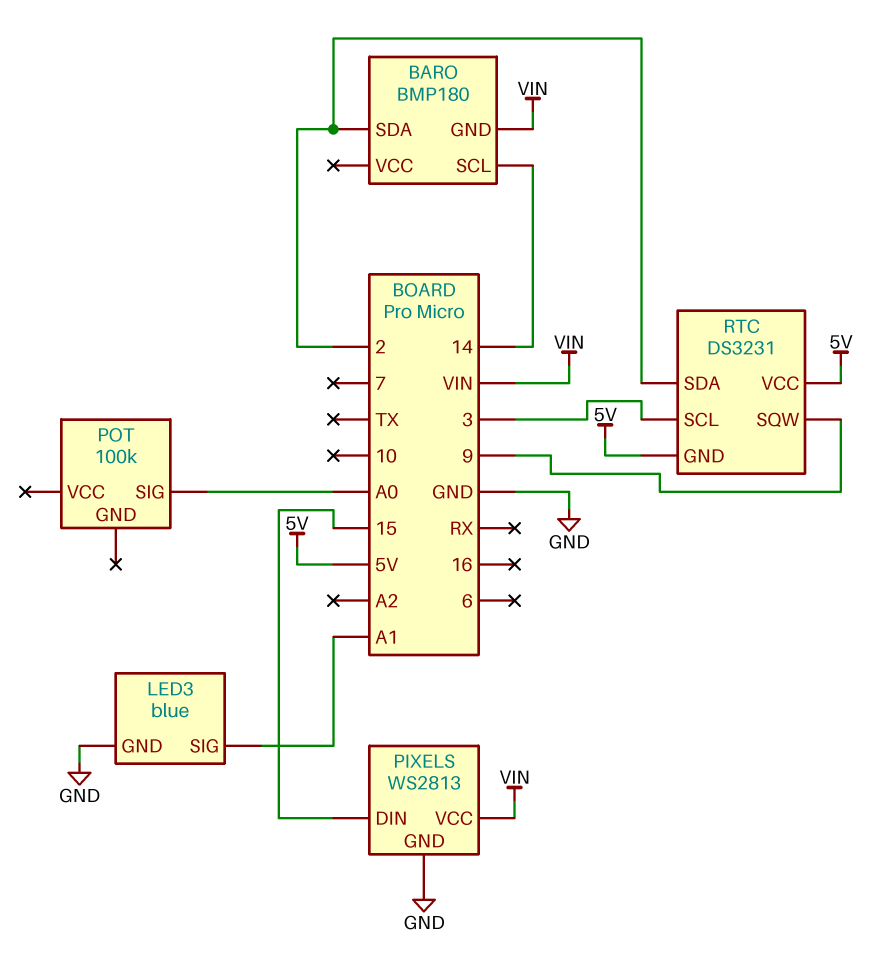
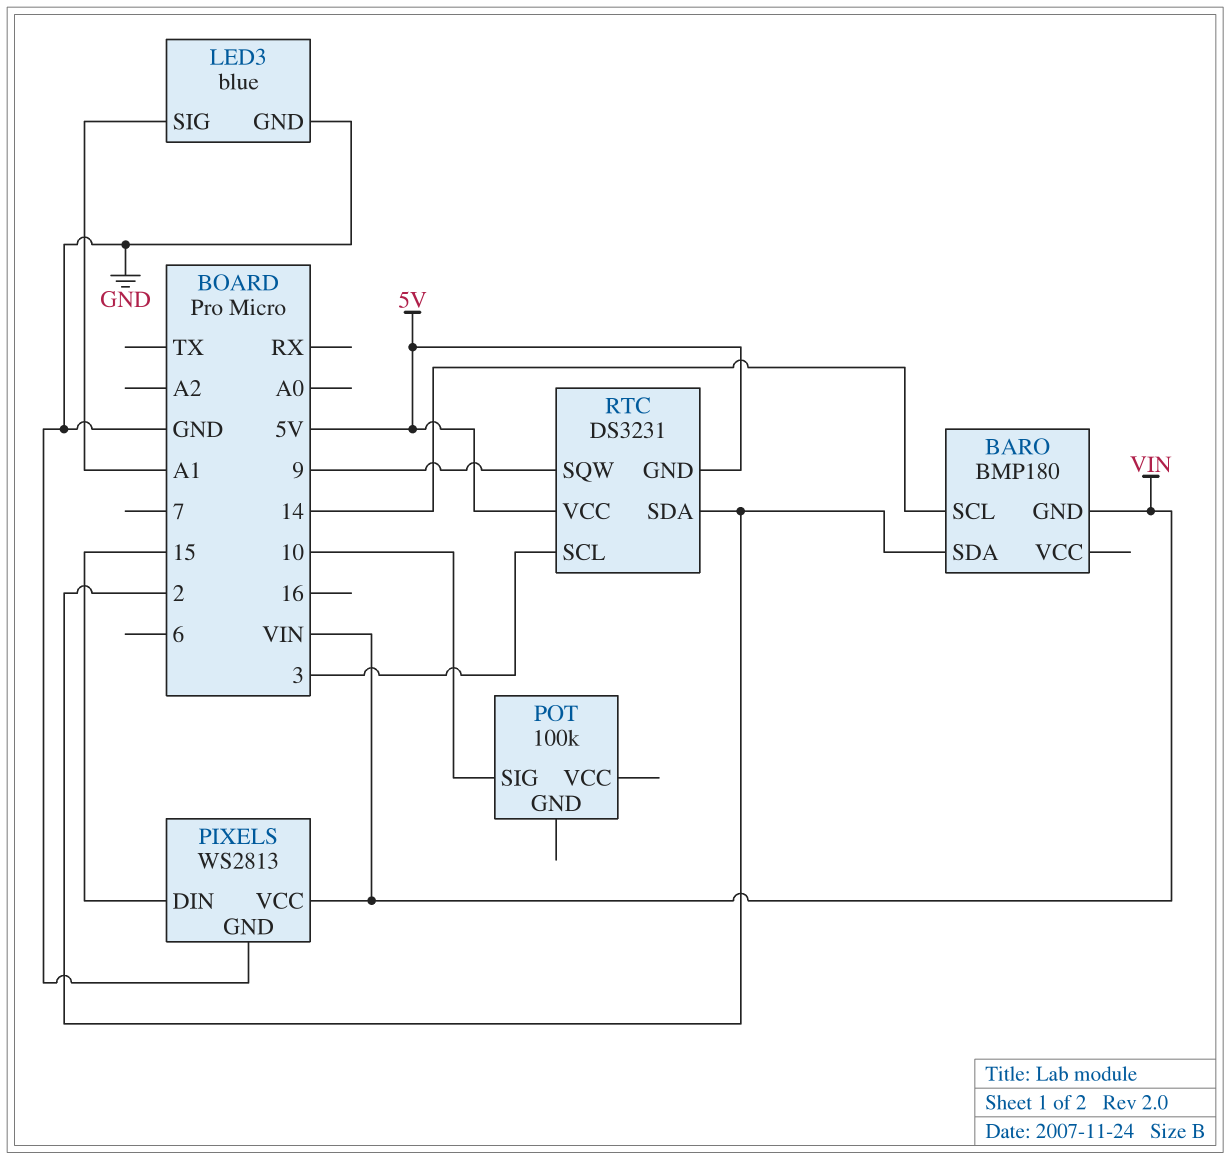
POT pin SIG: A0 -> 10

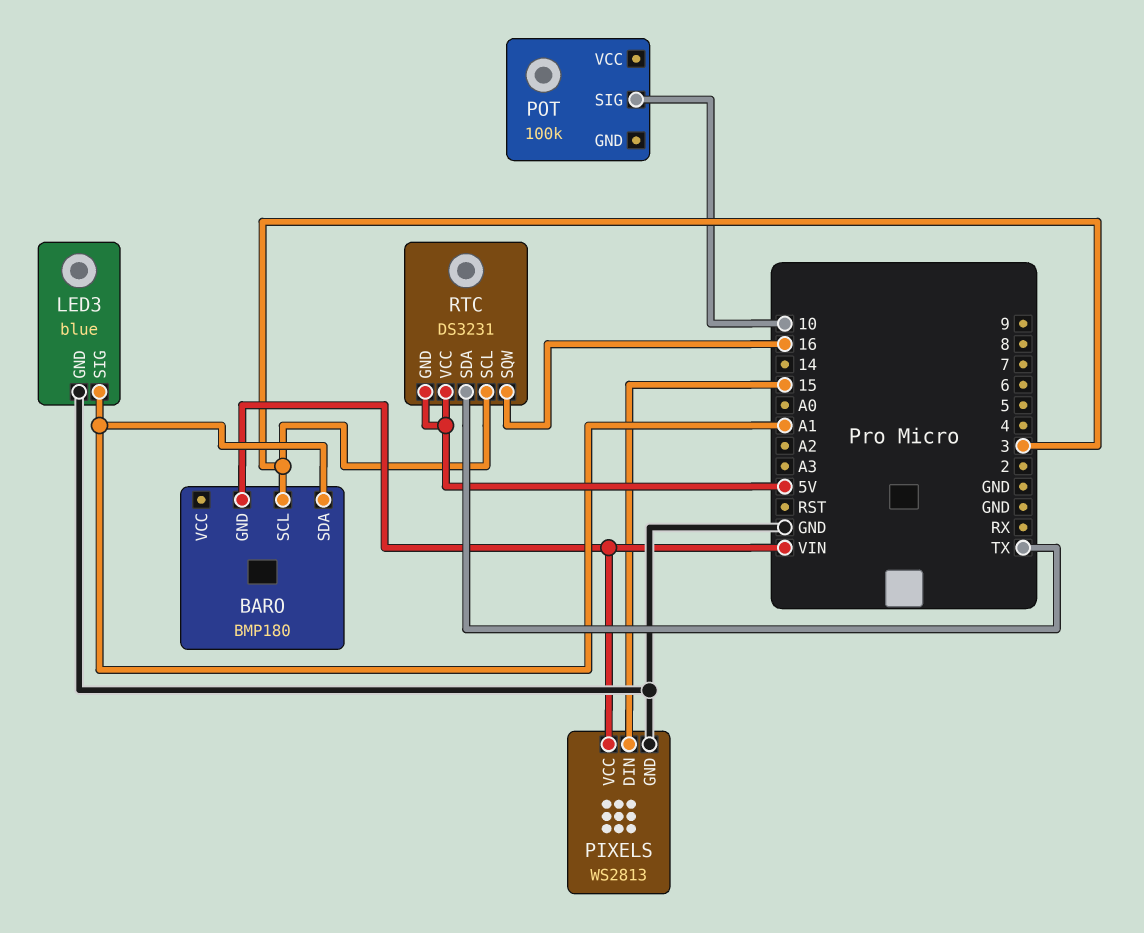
BARO pin SCL: 14 -> 3
BARO pin SDA: 2 -> A1
RTC pin SDA: 2 -> TX
RTC pin SQW: 9 -> 16

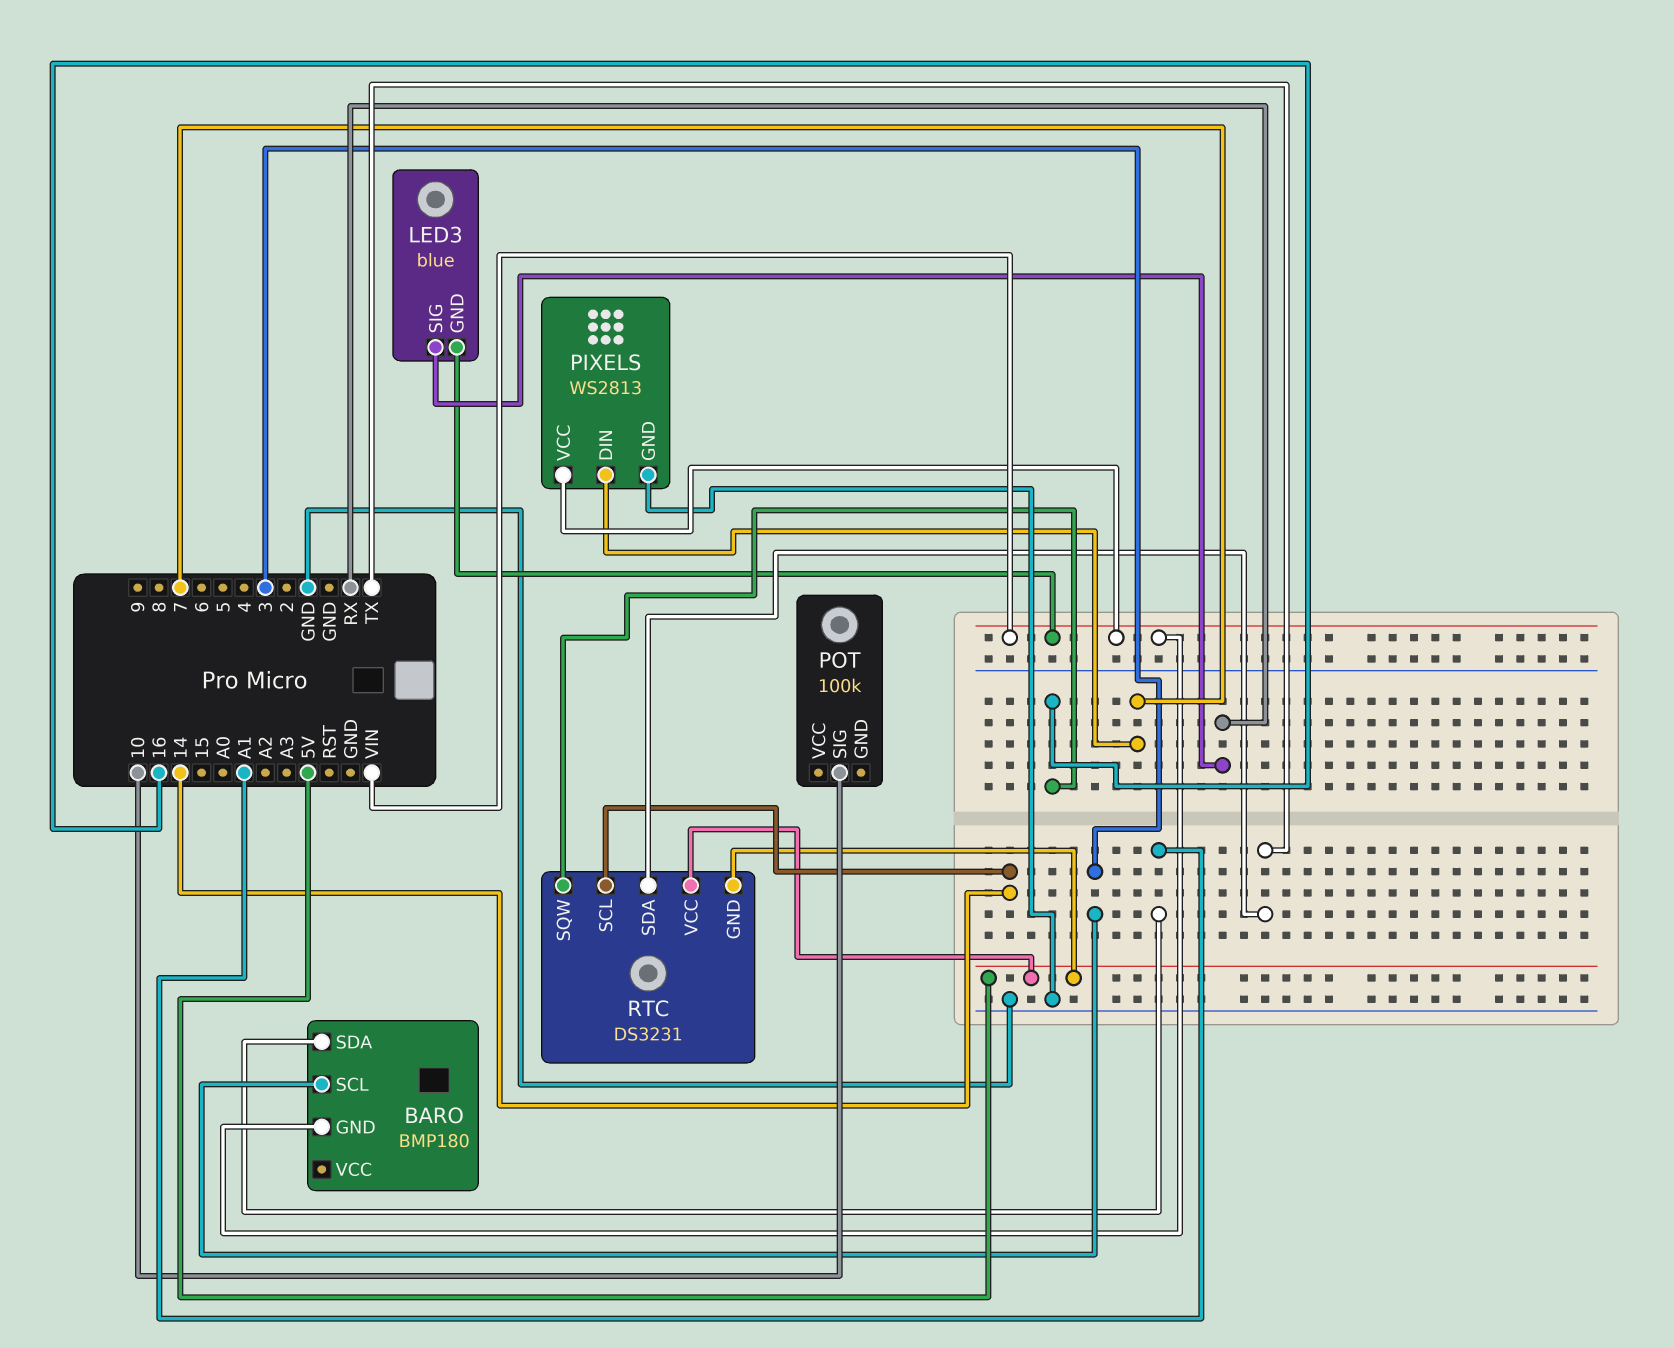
LED3 pin GND: GND -> VIN
LED3 pin SIG: A1 -> RX
PIXELS pin DIN: 15 -> 7
RTC pin SCL: 3 -> 14

